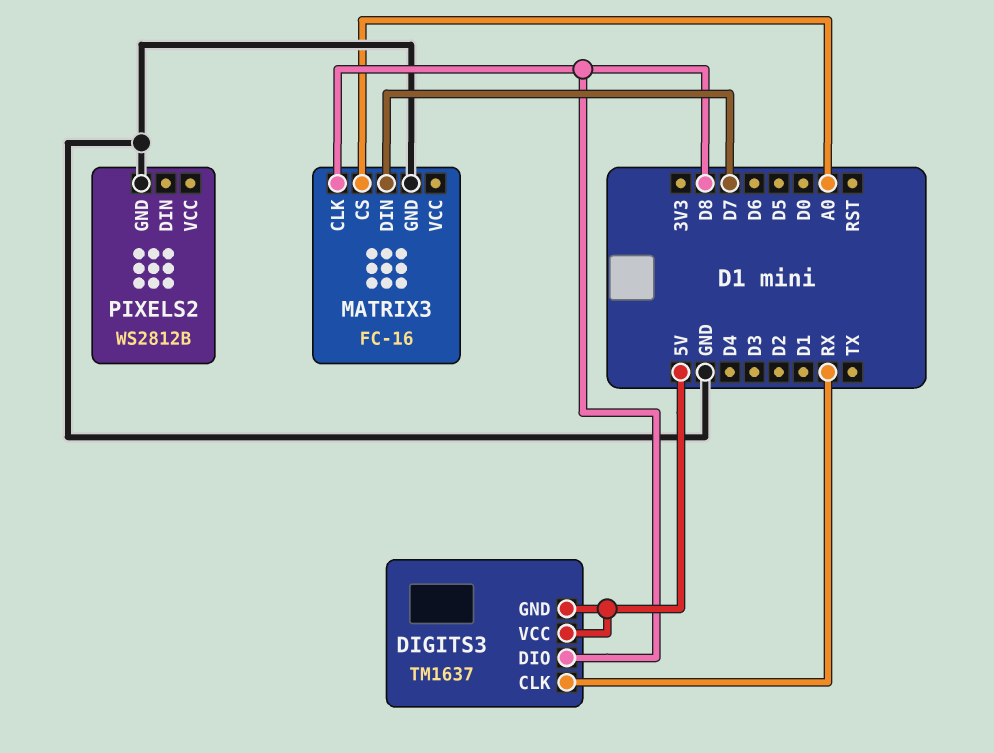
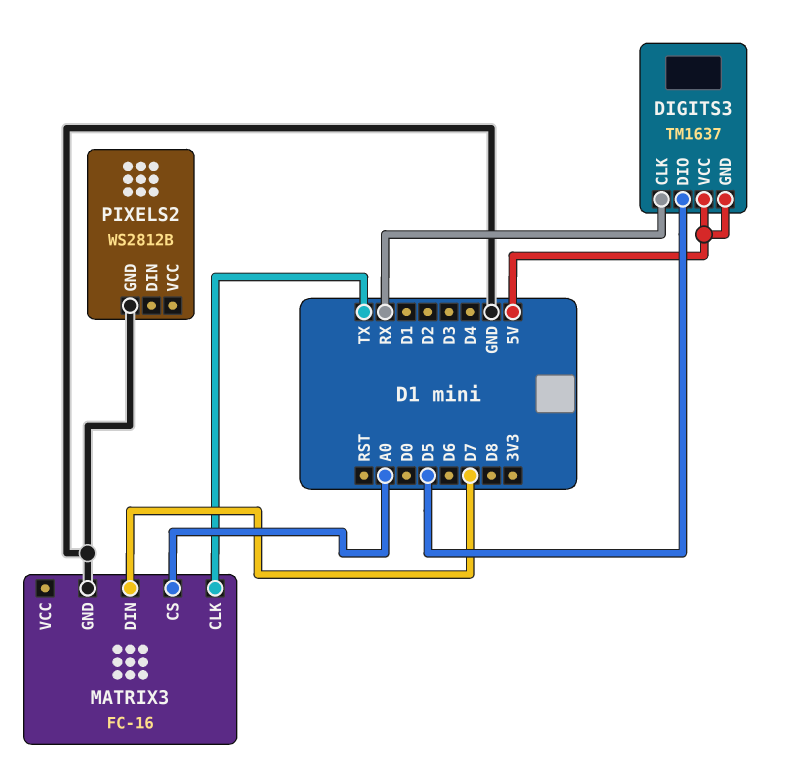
DIGITS3 pin DIO: D8 -> D5
MATRIX3 pin CLK: D8 -> TX

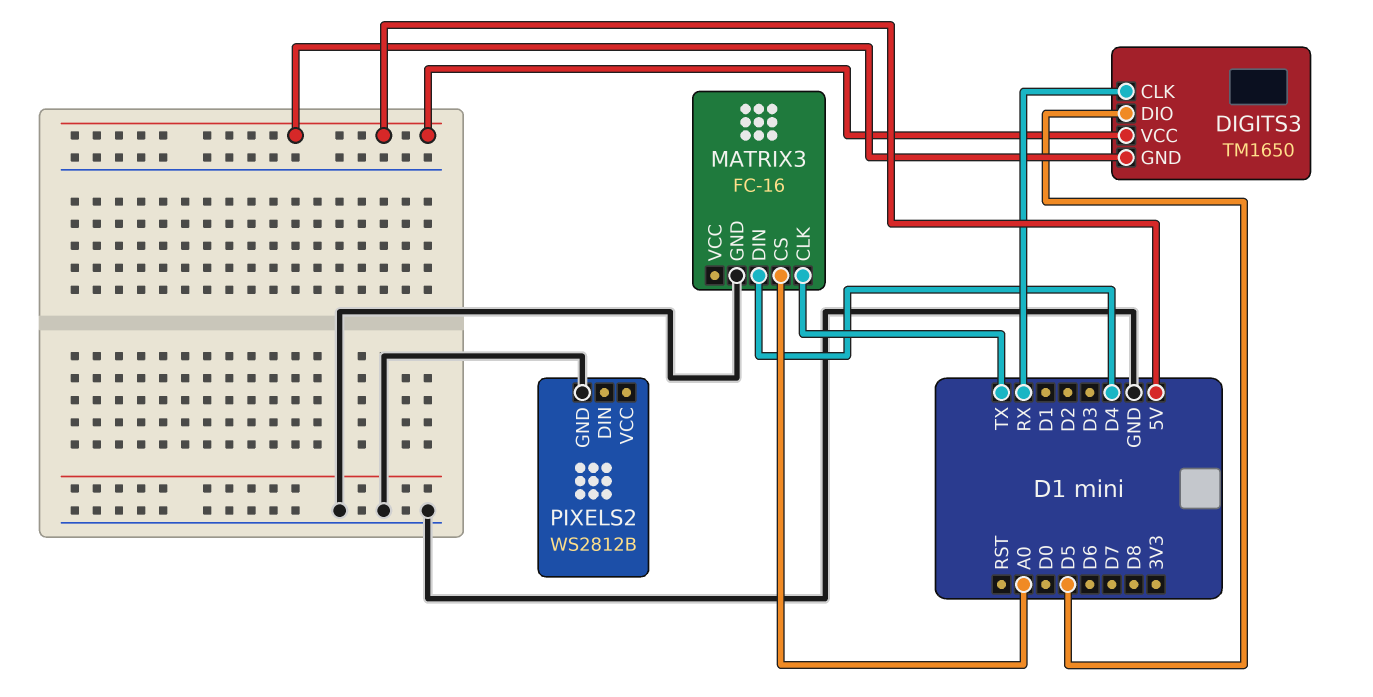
DIGITS3: TM1637 -> TM1650
MATRIX3 pin DIN: D7 -> D4

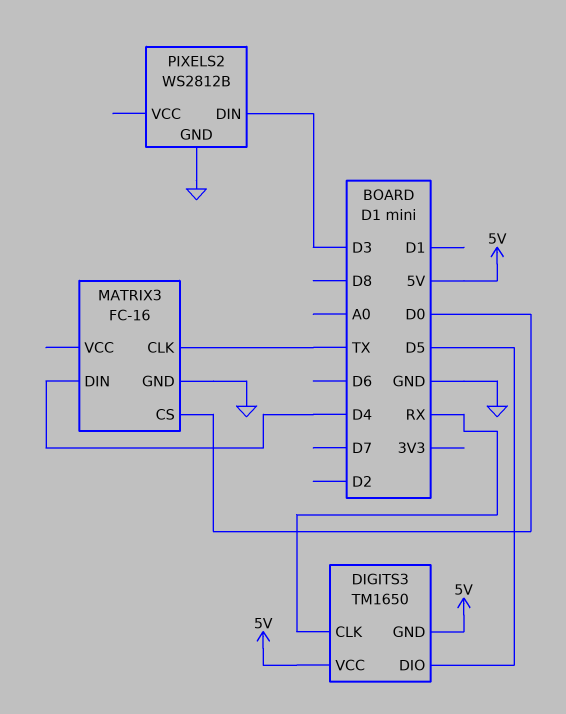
MATRIX3 pin CS: A0 -> D0
PIXELS2 pin DIN: none -> D3

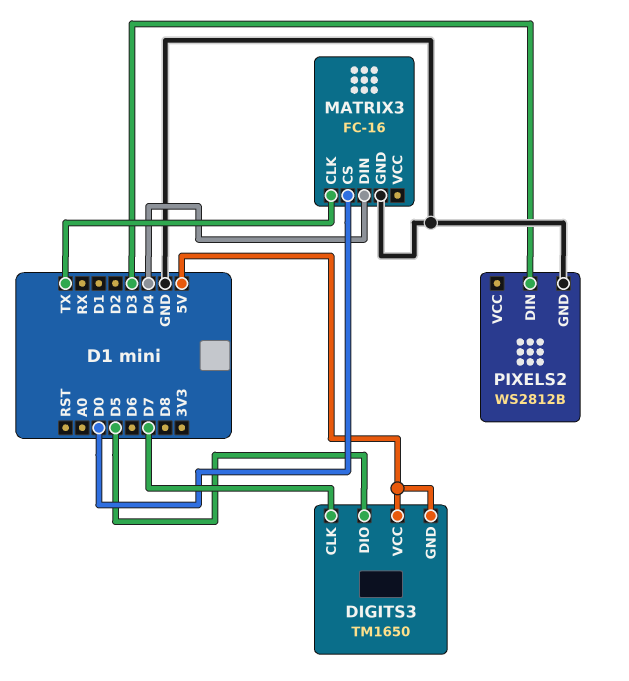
DIGITS3 pin CLK: RX -> D7

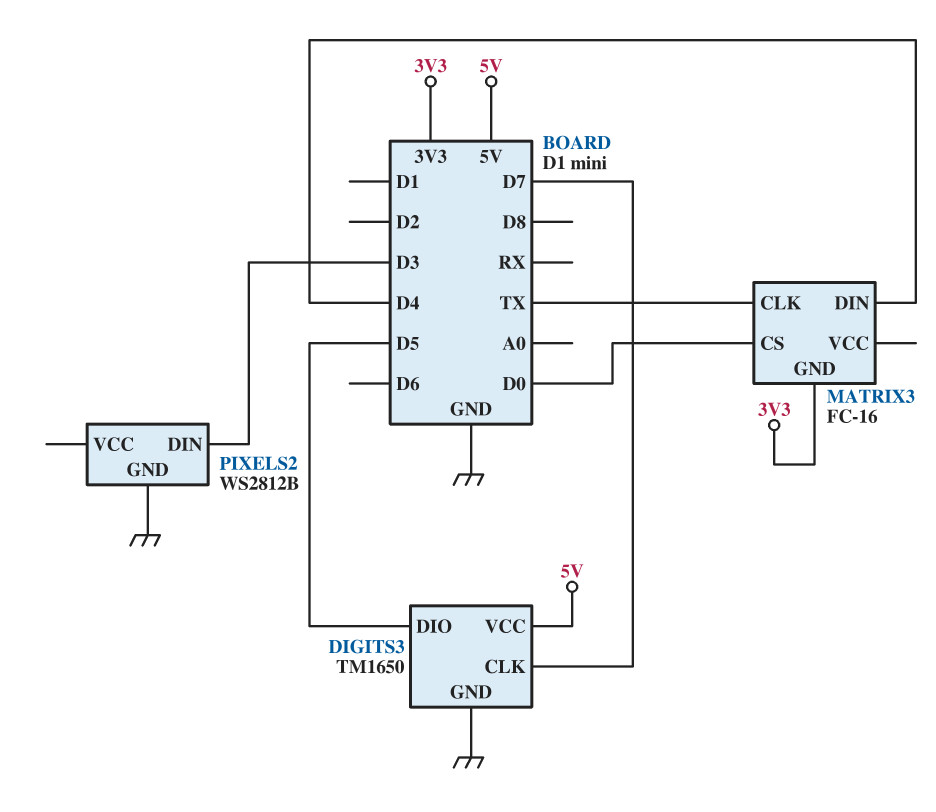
DIGITS3 pin GND: 5V -> GND
MATRIX3 pin GND: GND -> 3V3

